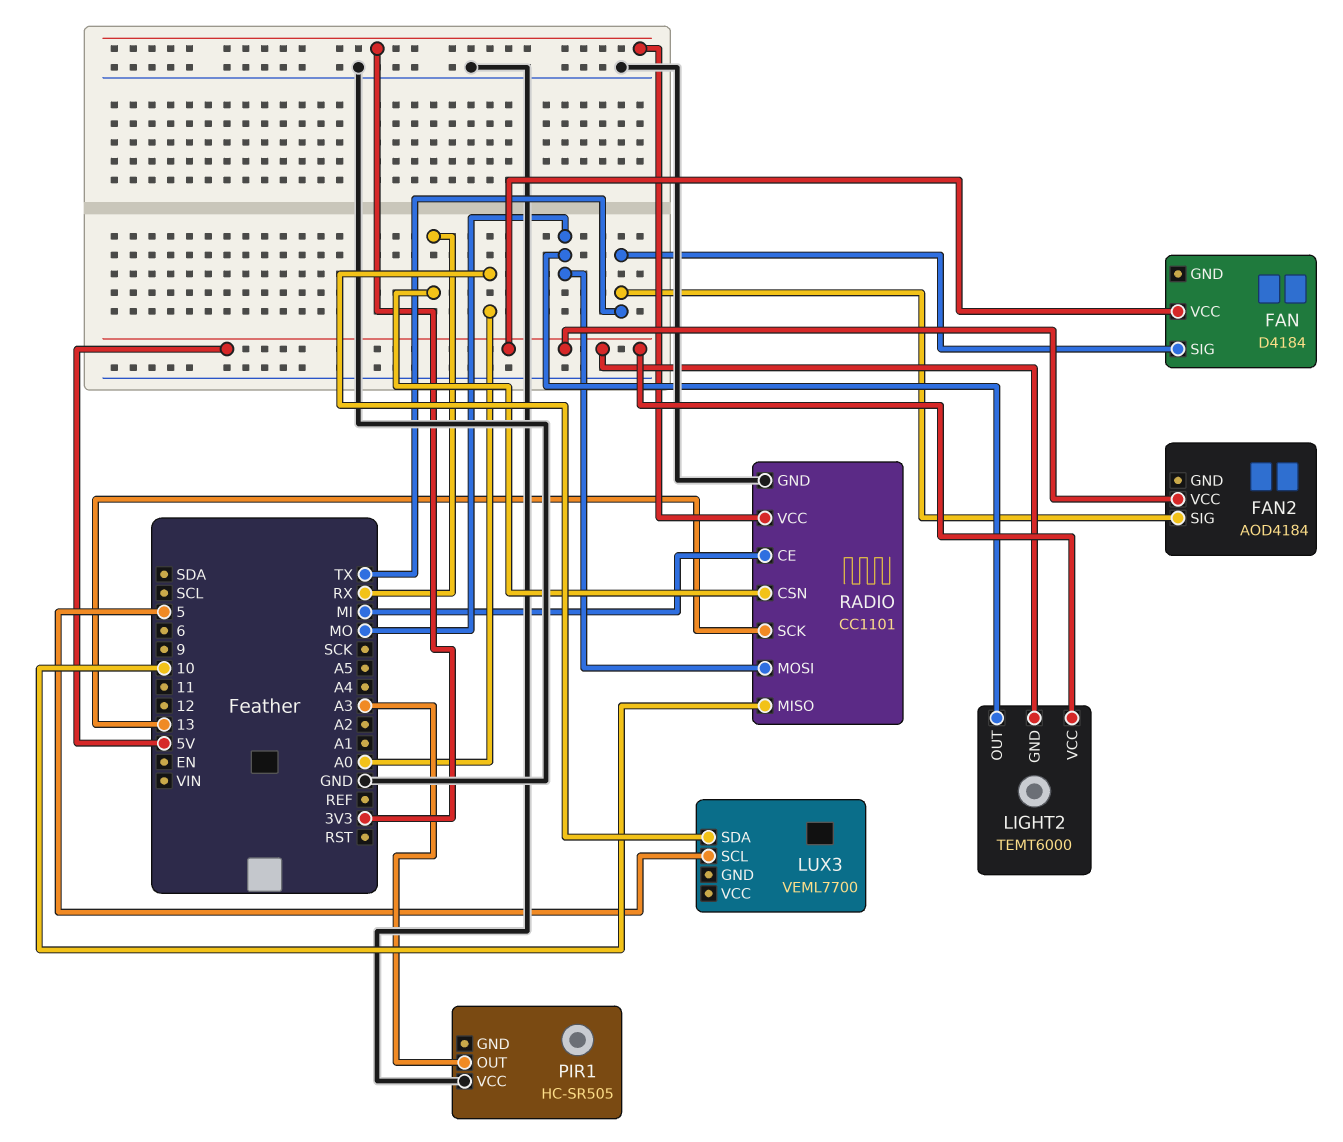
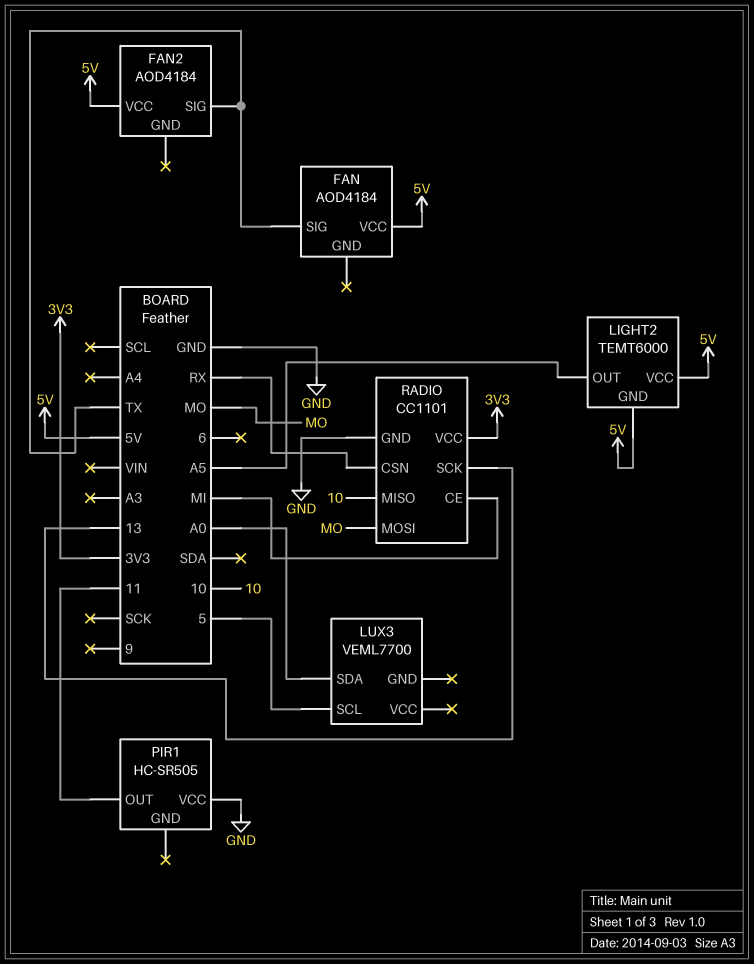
FAN: D4184 -> AOD4184
LIGHT2 pin OUT: MO -> A5
PIR1 pin OUT: A3 -> 11

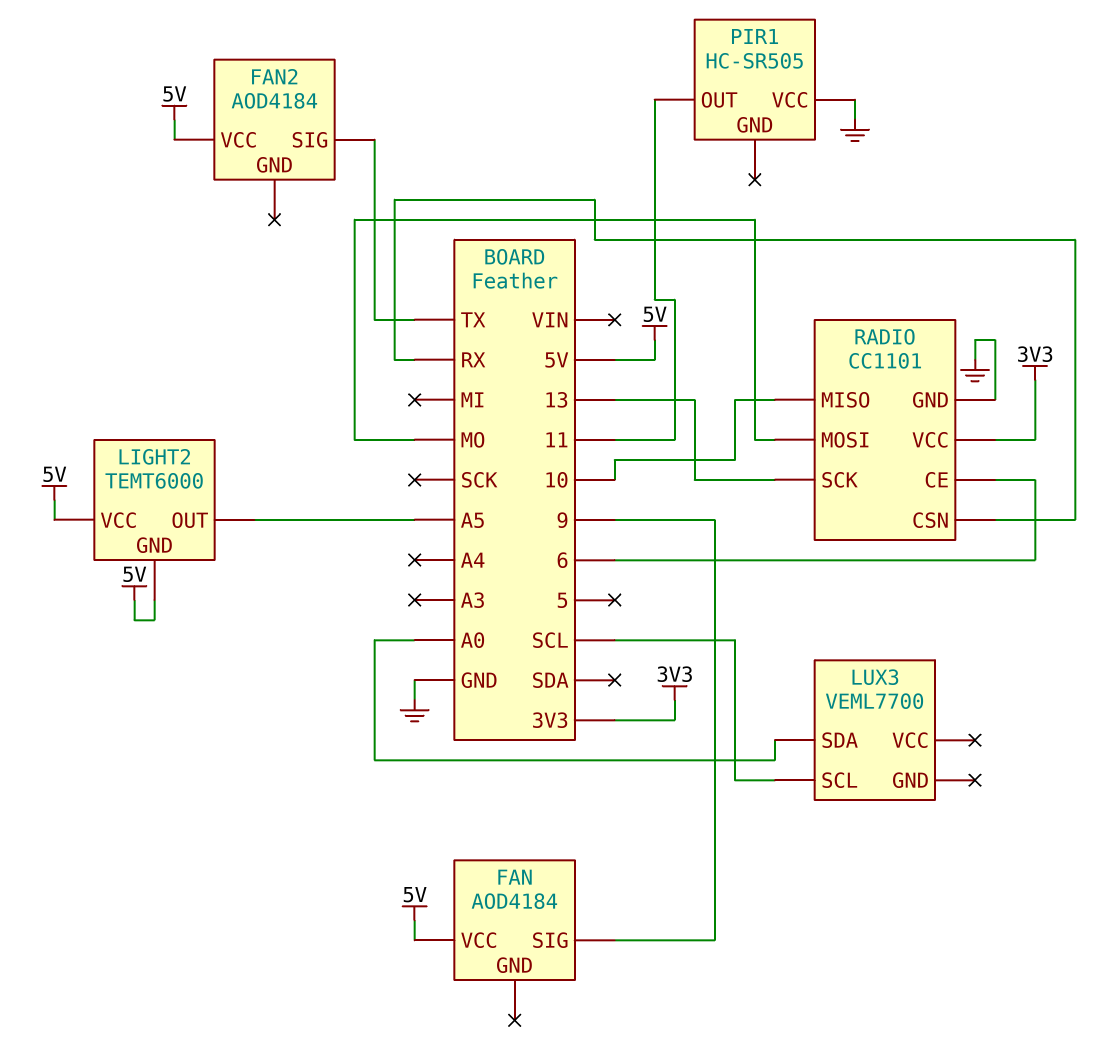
FAN pin SIG: TX -> 9
LUX3 pin SCL: 5 -> SCL
RADIO pin CE: MI -> 6

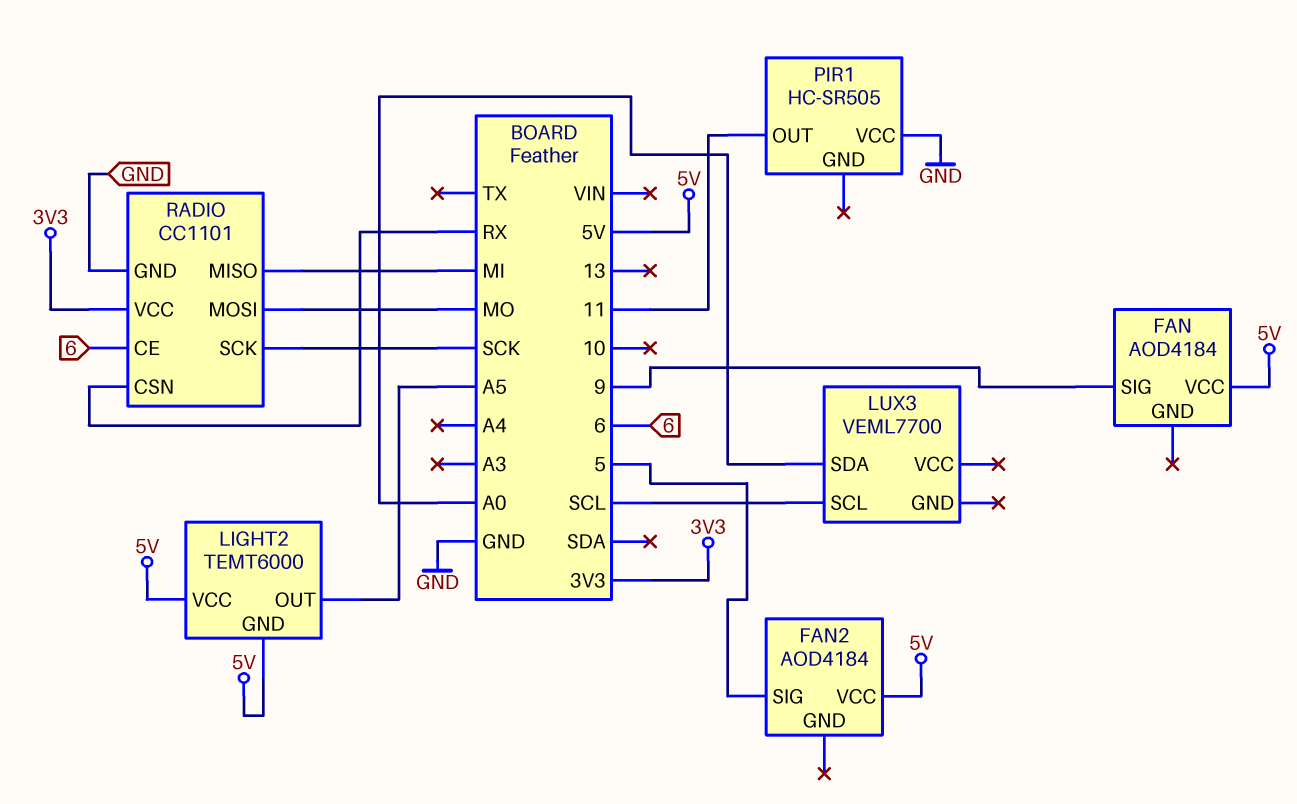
FAN2 pin SIG: TX -> 5
RADIO pin MISO: 10 -> MI
RADIO pin SCK: 13 -> SCK

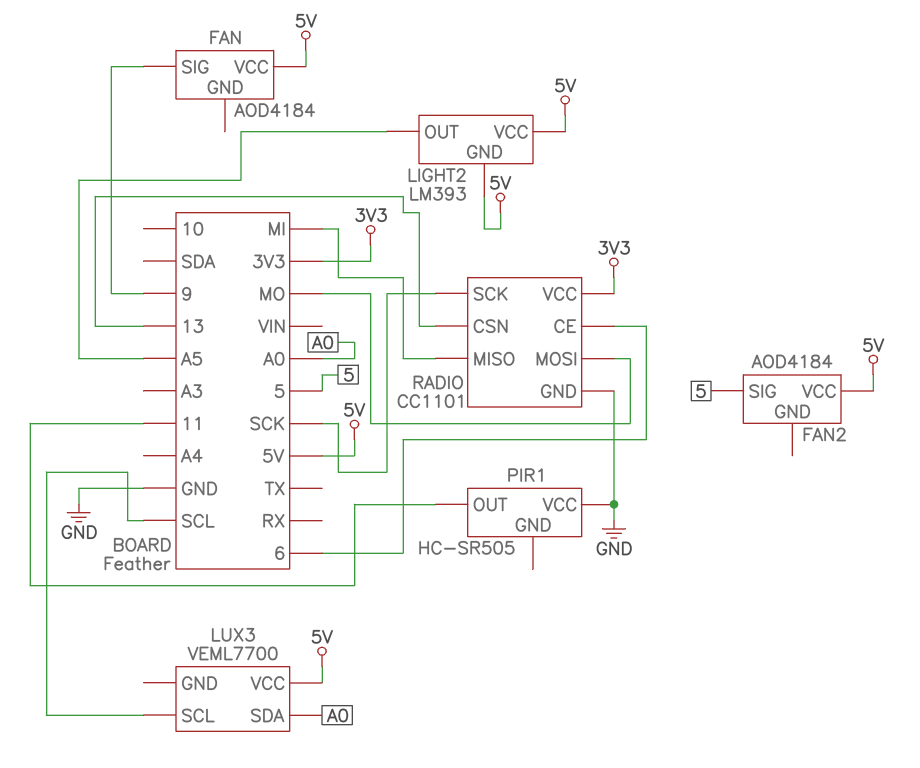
LIGHT2: TEMT6000 -> LM393
LUX3 pin VCC: none -> 5V
RADIO pin CSN: RX -> 13

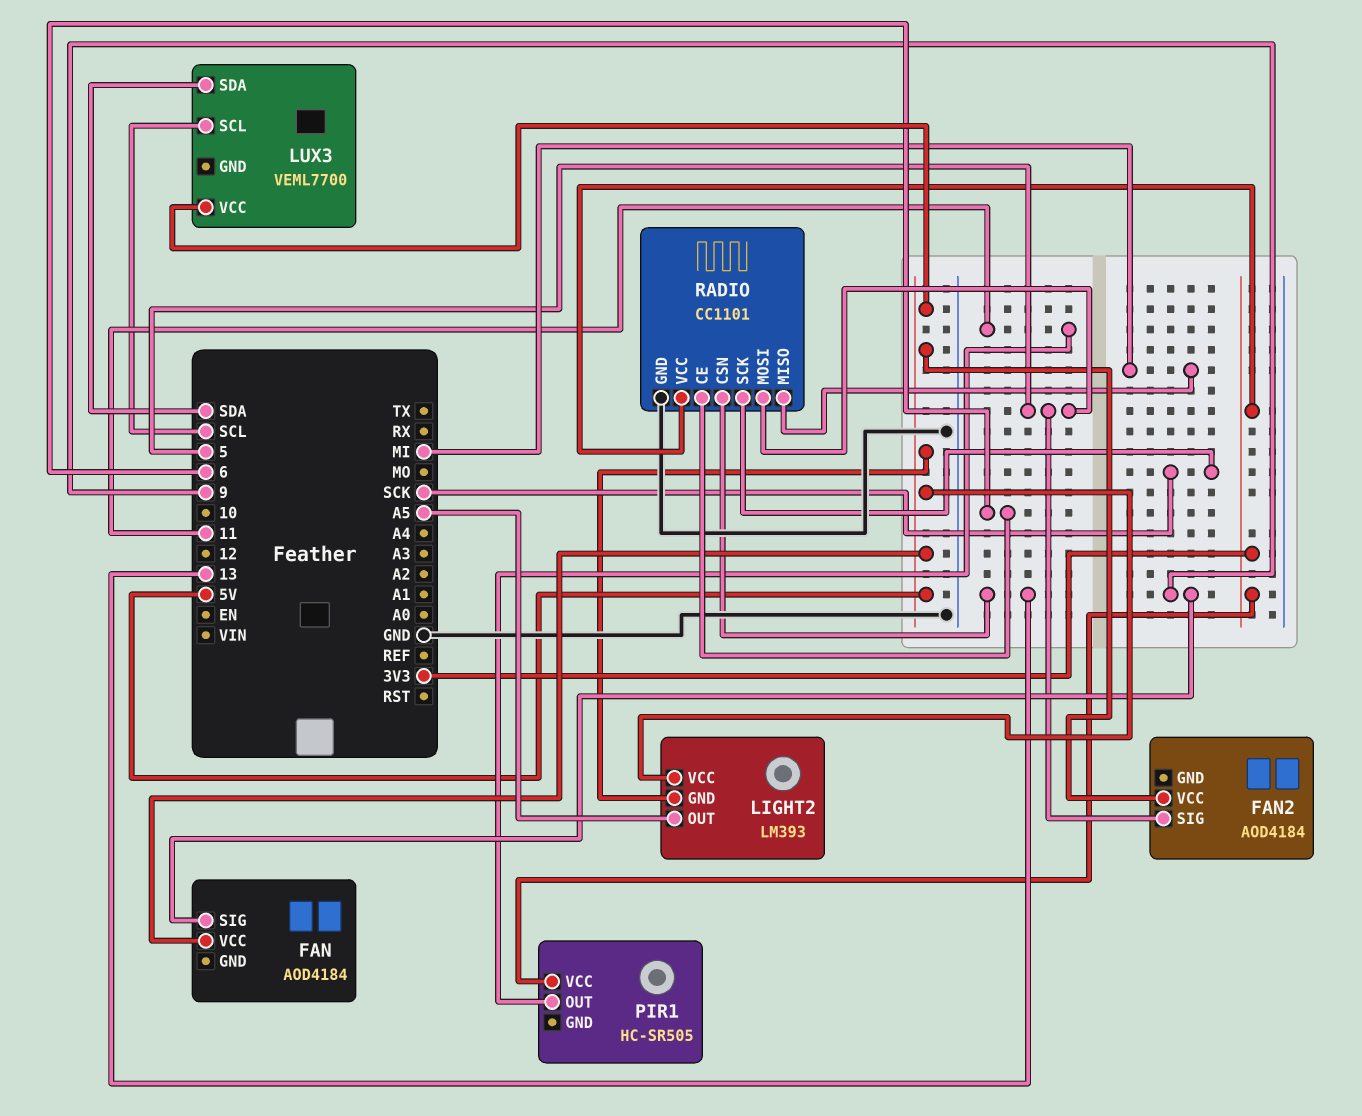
LUX3 pin SDA: A0 -> SDA
PIR1 pin VCC: GND -> 3V3
RADIO pin MOSI: MO -> 5

